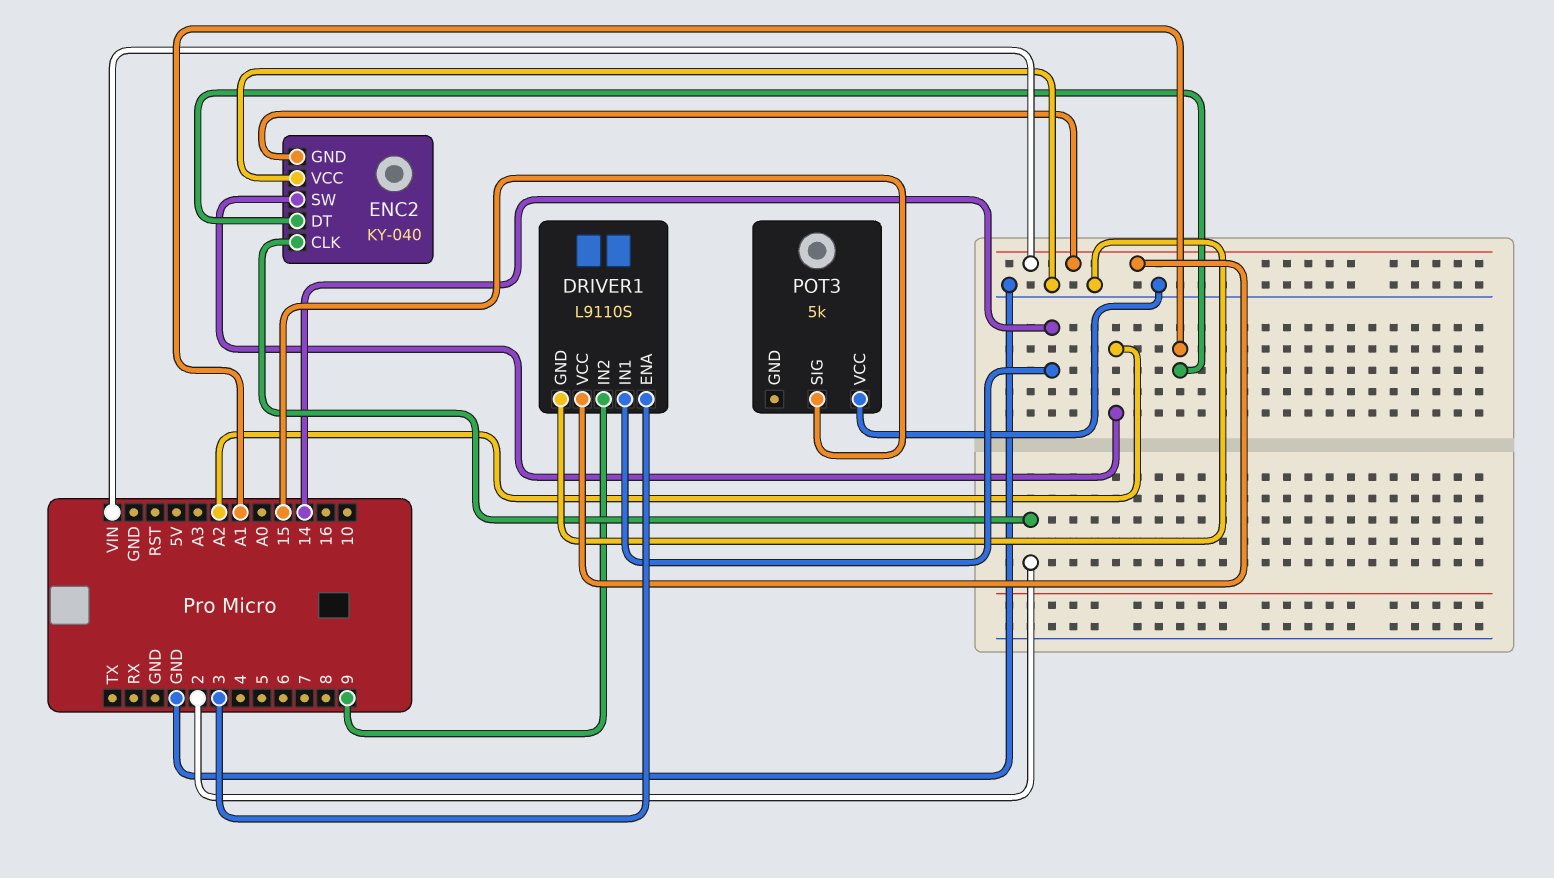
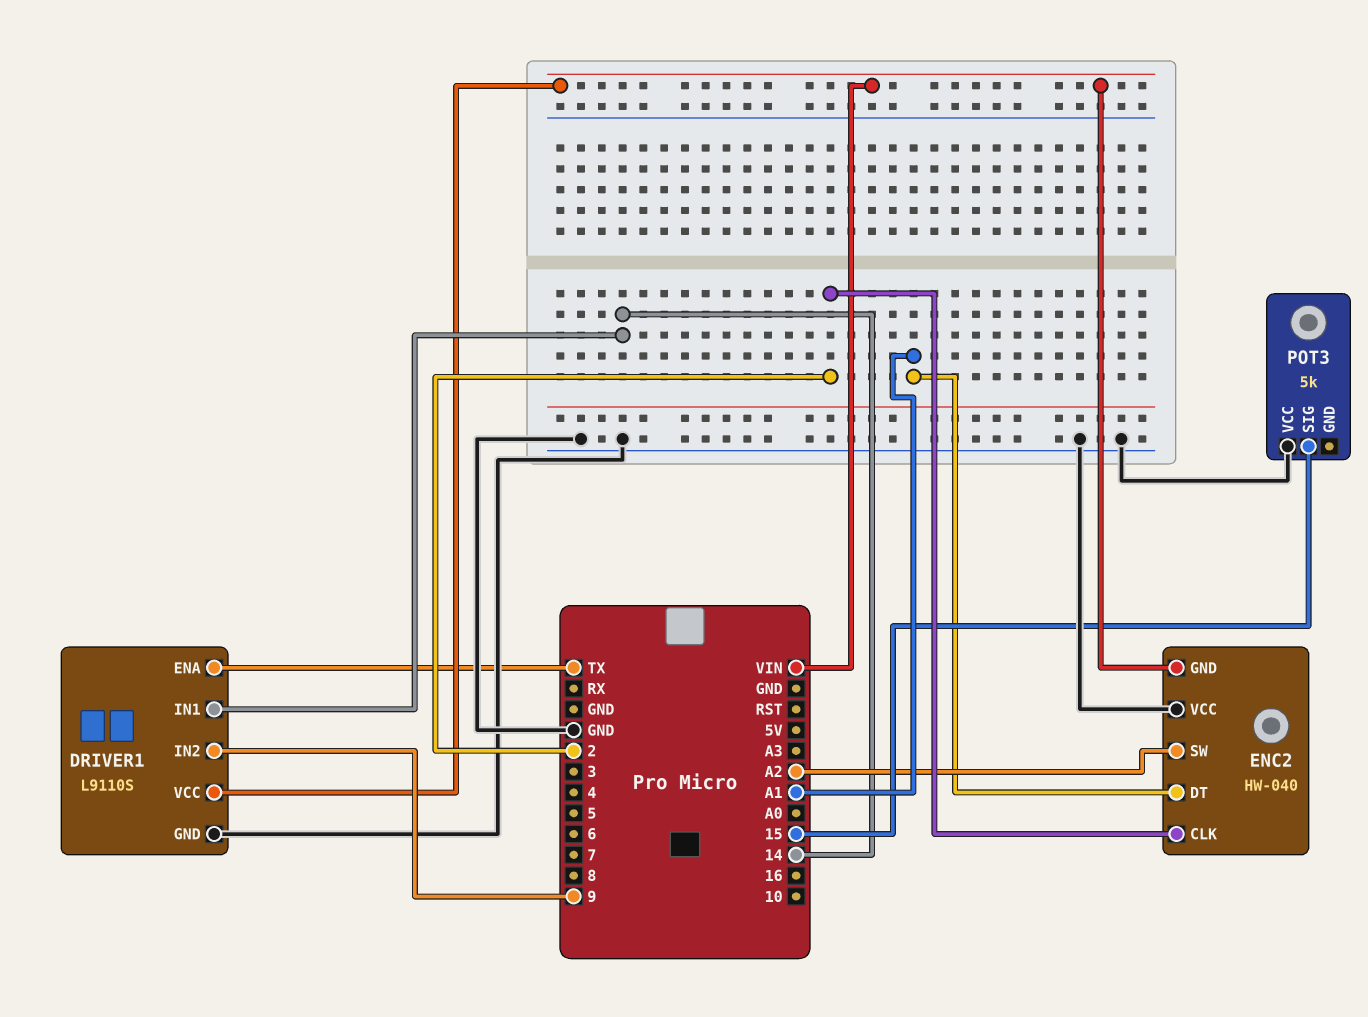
DRIVER1 pin ENA: 3 -> TX
ENC2: KY-040 -> HW-040

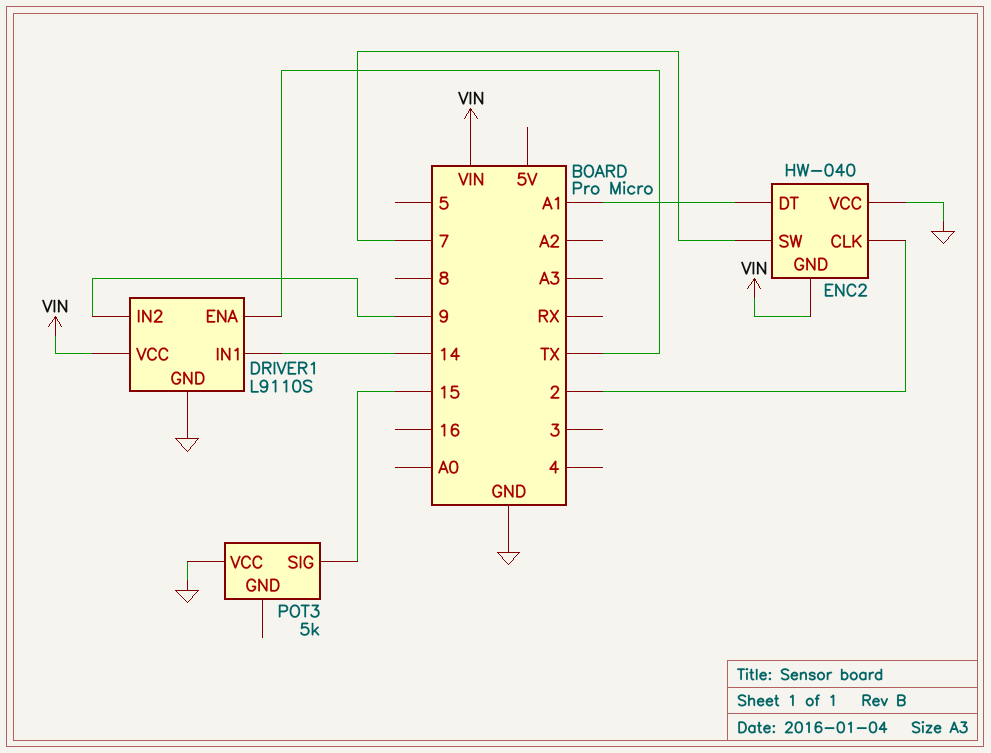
ENC2 pin SW: A2 -> 7

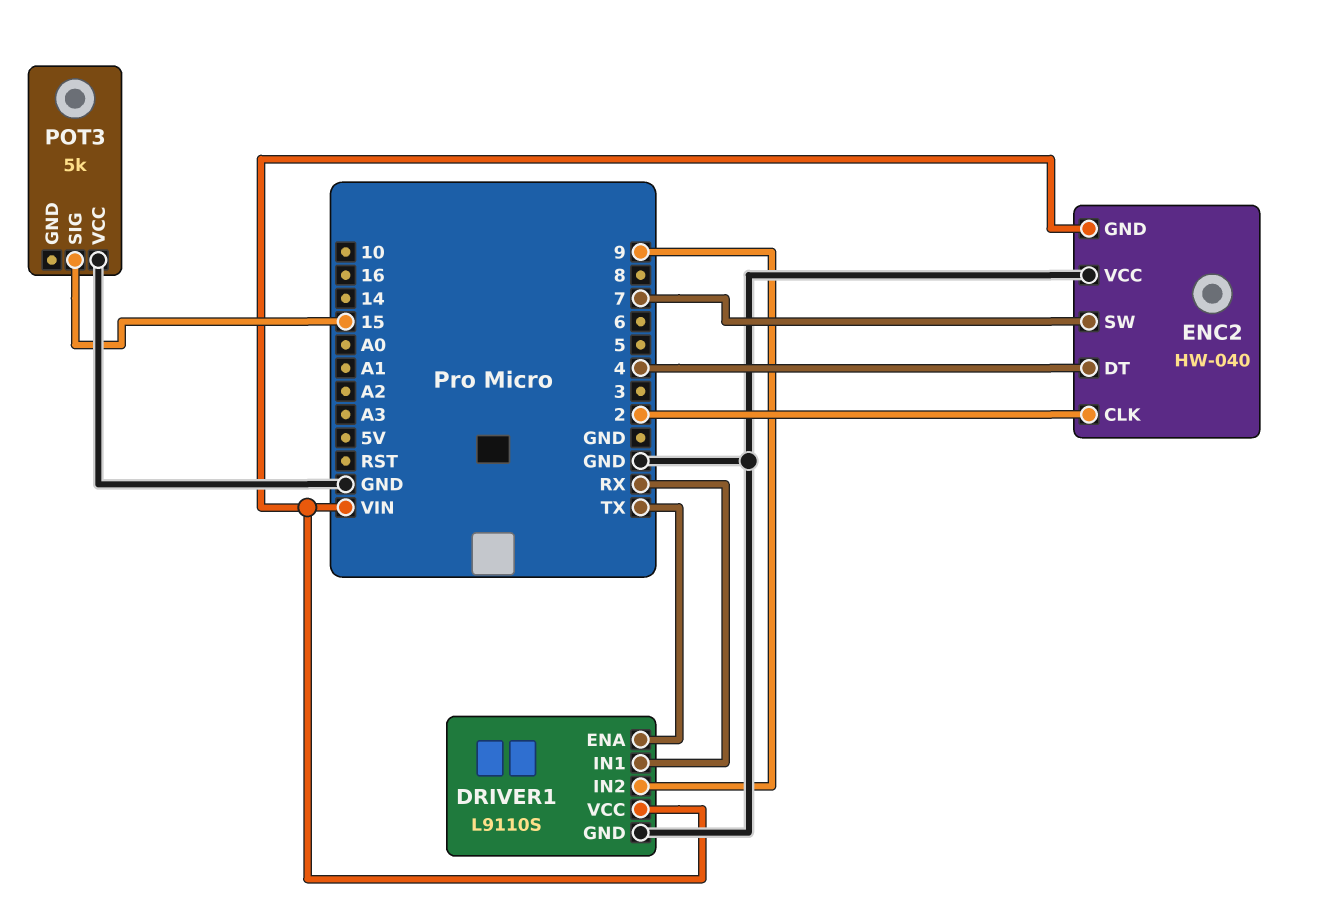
DRIVER1 pin IN1: 14 -> RX
ENC2 pin DT: A1 -> 4

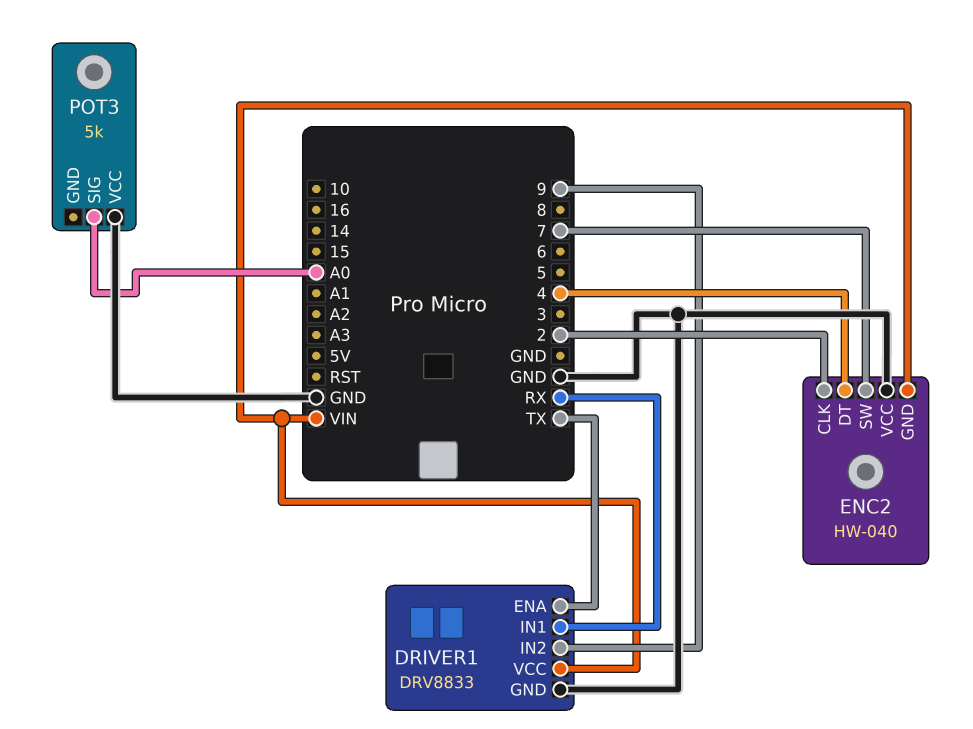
DRIVER1: L9110S -> DRV8833
POT3 pin SIG: 15 -> A0

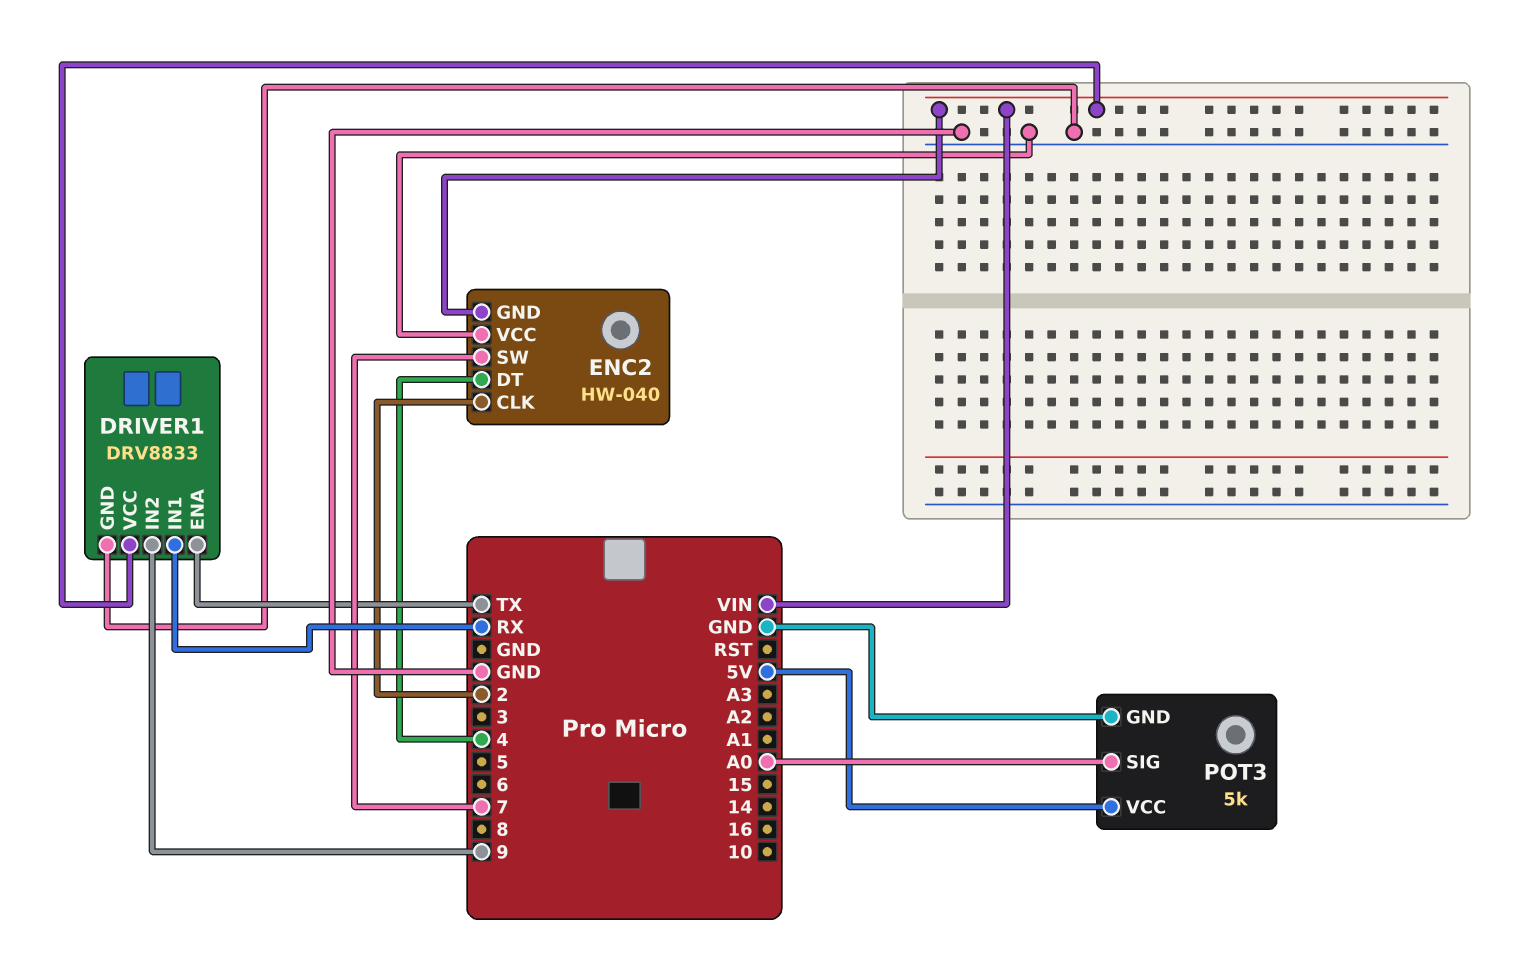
POT3 pin GND: none -> GND
POT3 pin VCC: GND -> 5V

